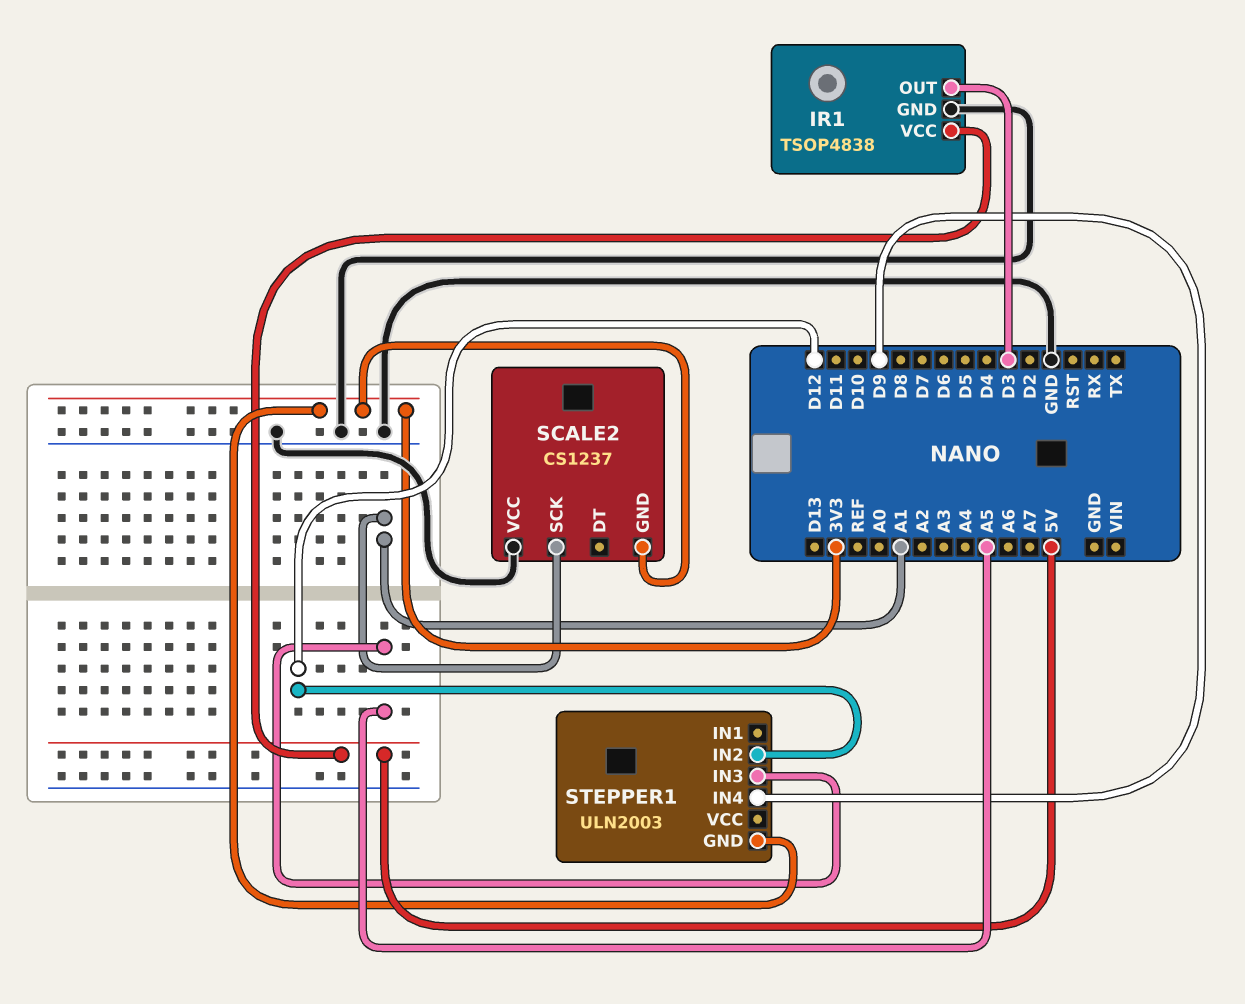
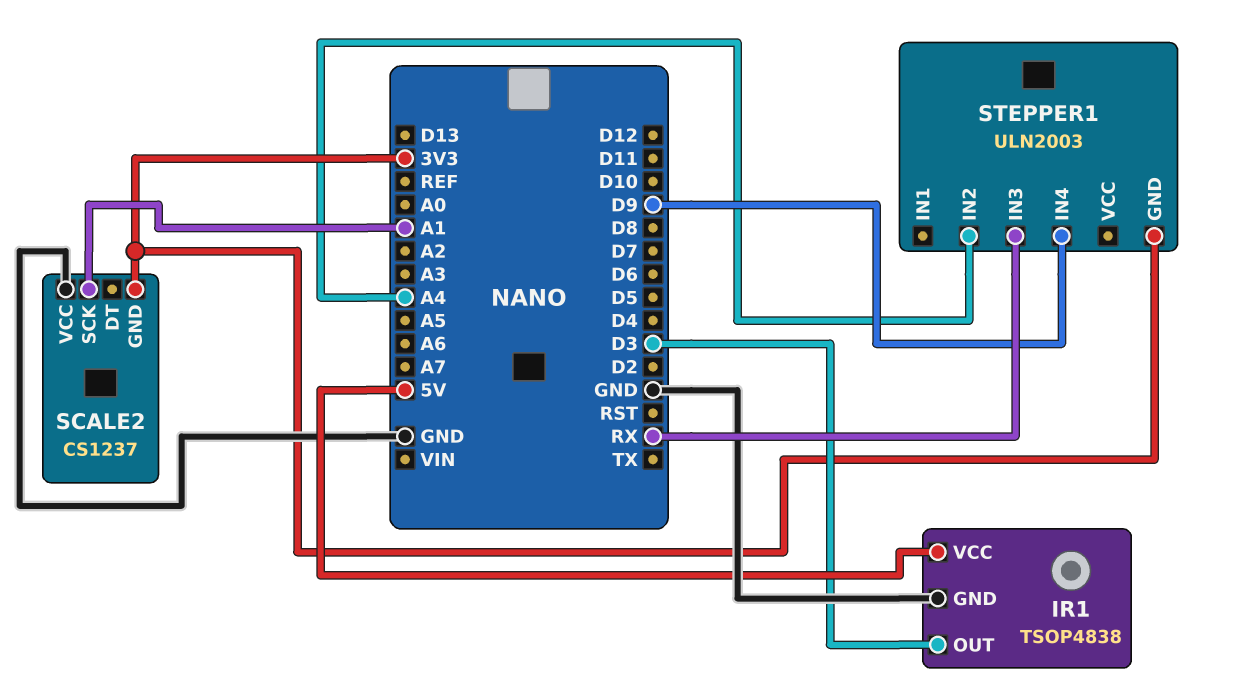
STEPPER1 pin IN2: D12 -> A4
STEPPER1 pin IN3: A5 -> RX

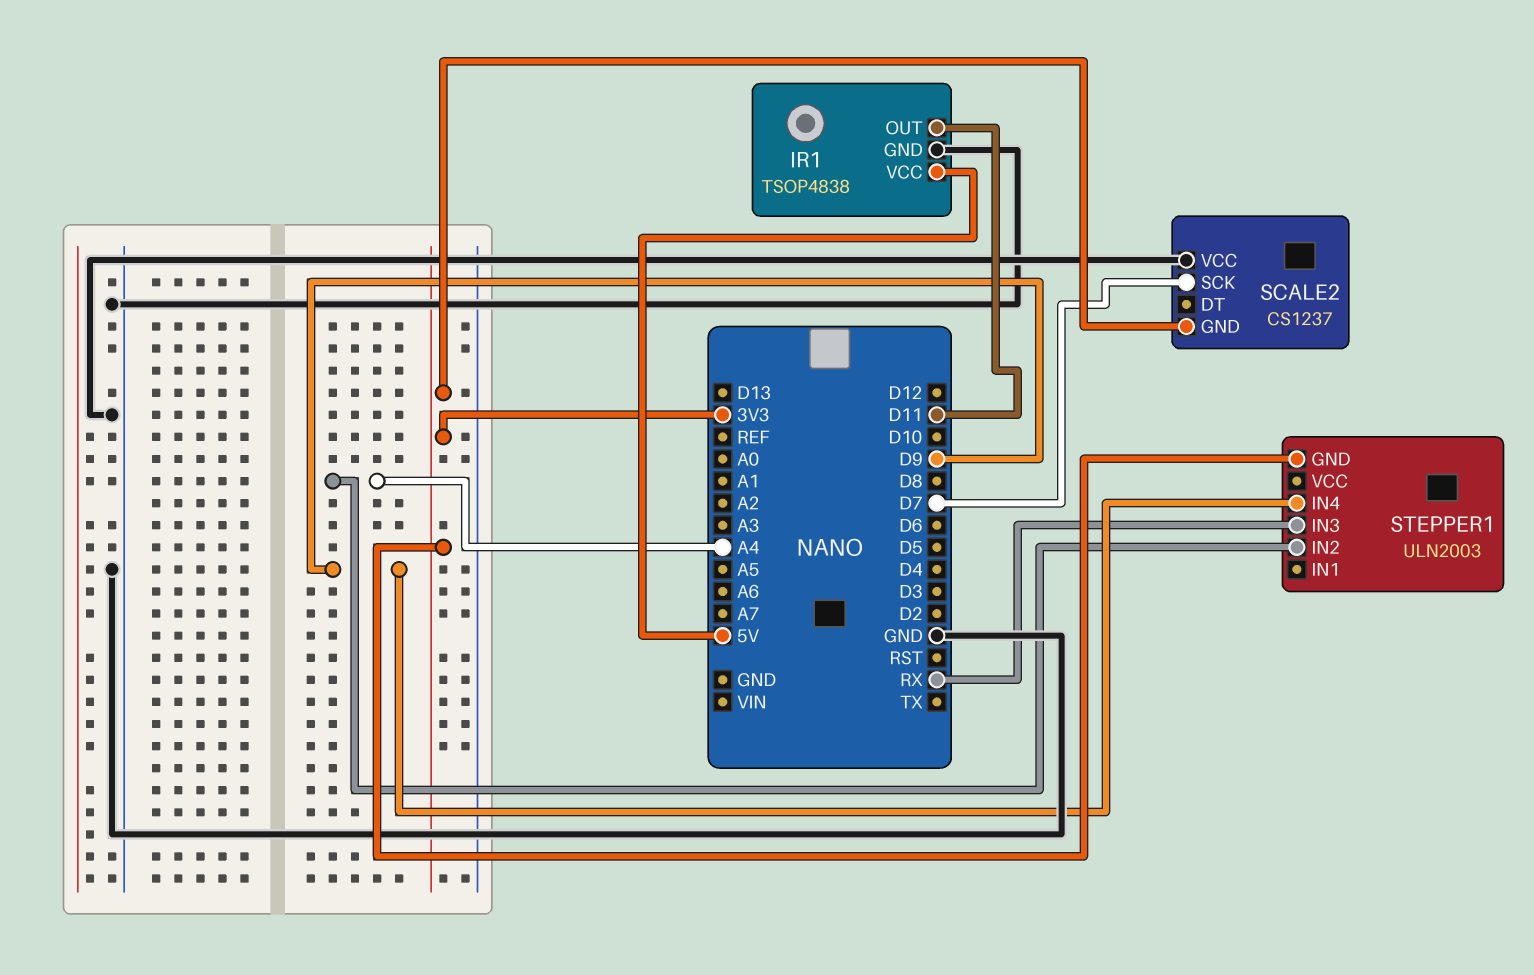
IR1 pin OUT: D3 -> D11
SCALE2 pin SCK: A1 -> D7

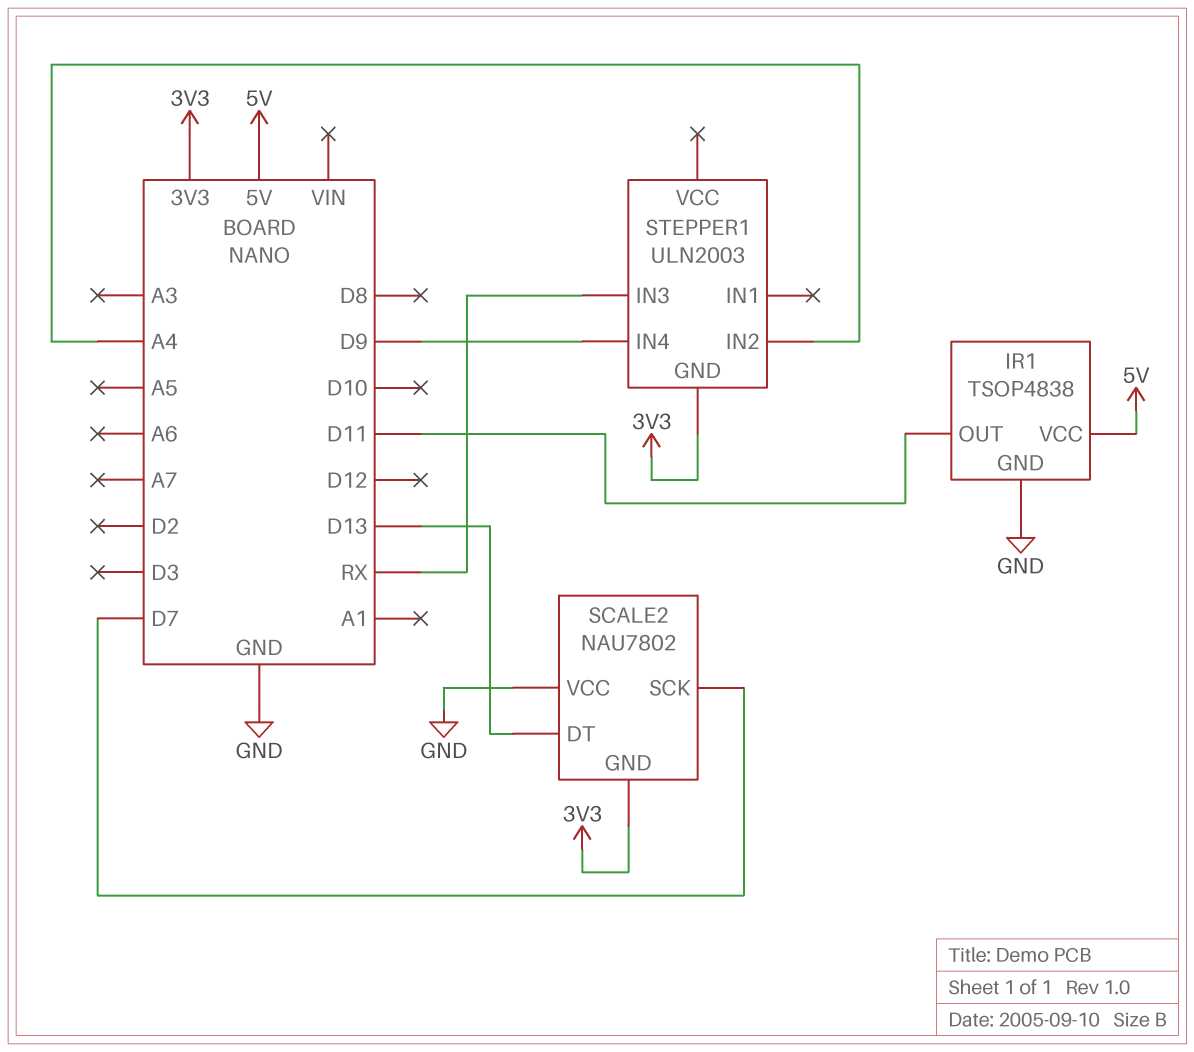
SCALE2: CS1237 -> NAU7802
SCALE2 pin DT: none -> D13

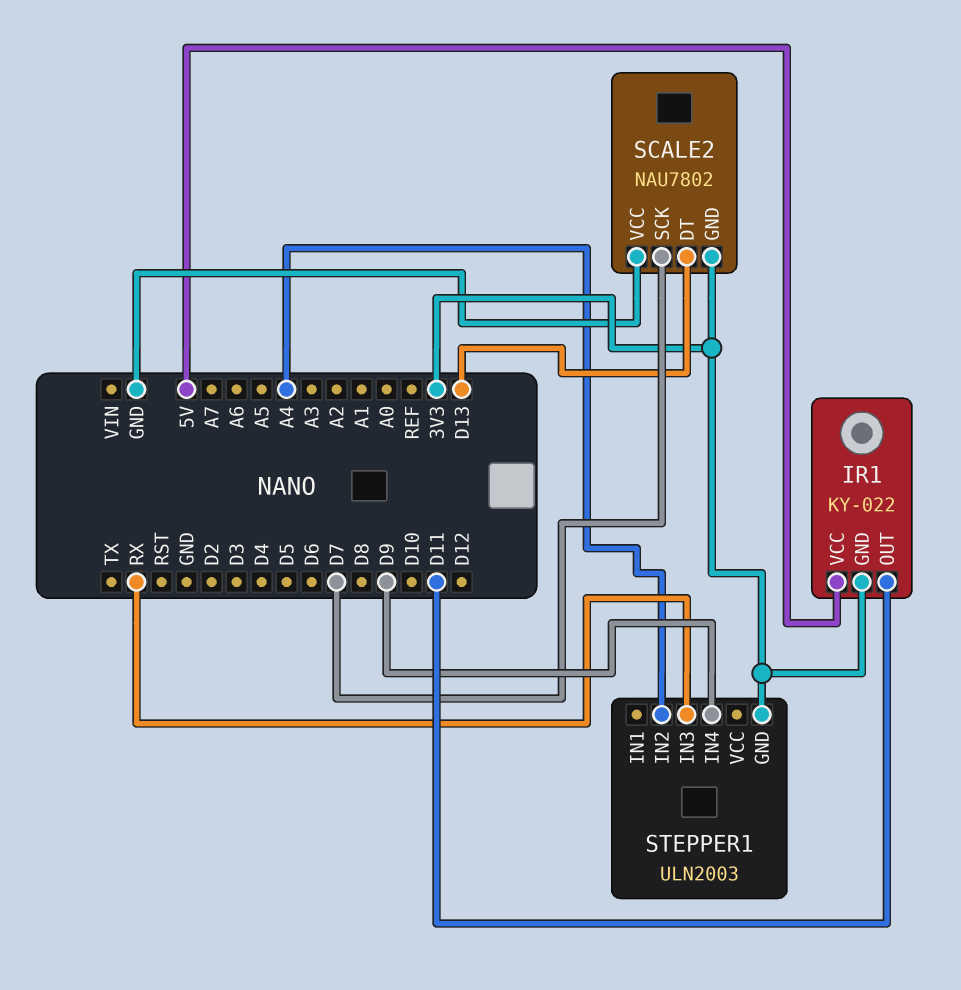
IR1: TSOP4838 -> KY-022
IR1 pin GND: GND -> 3V3

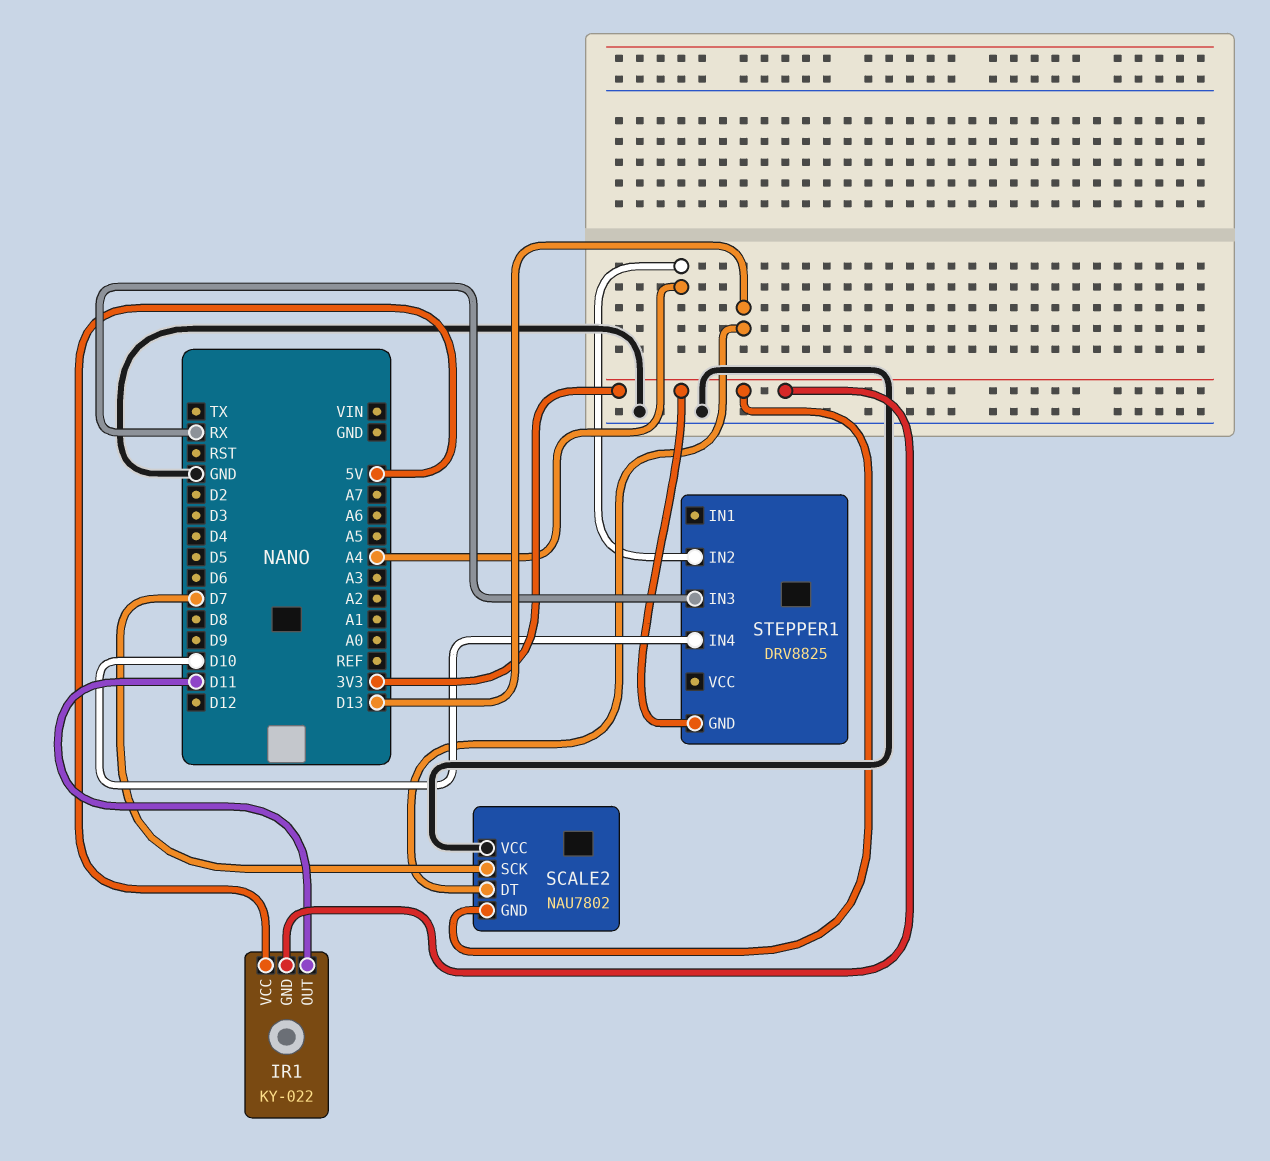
STEPPER1: ULN2003 -> DRV8825
STEPPER1 pin IN4: D9 -> D10

